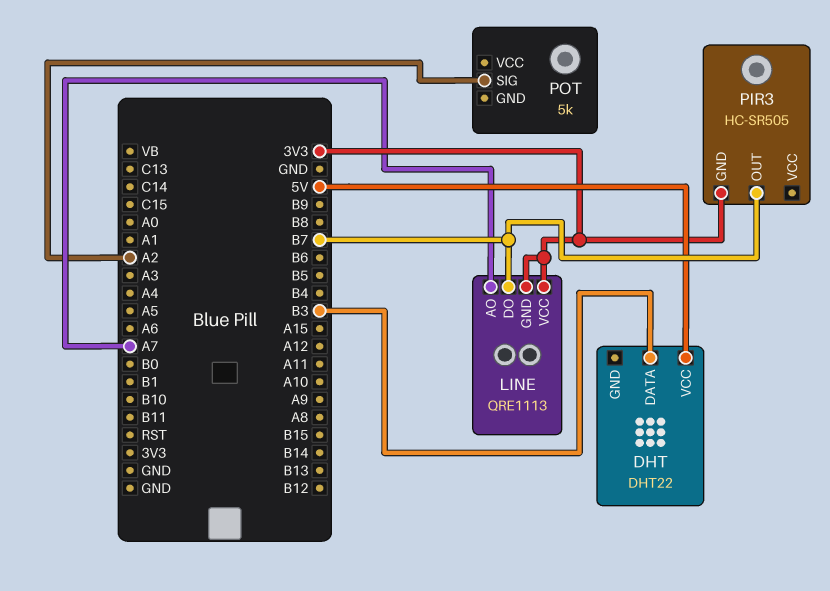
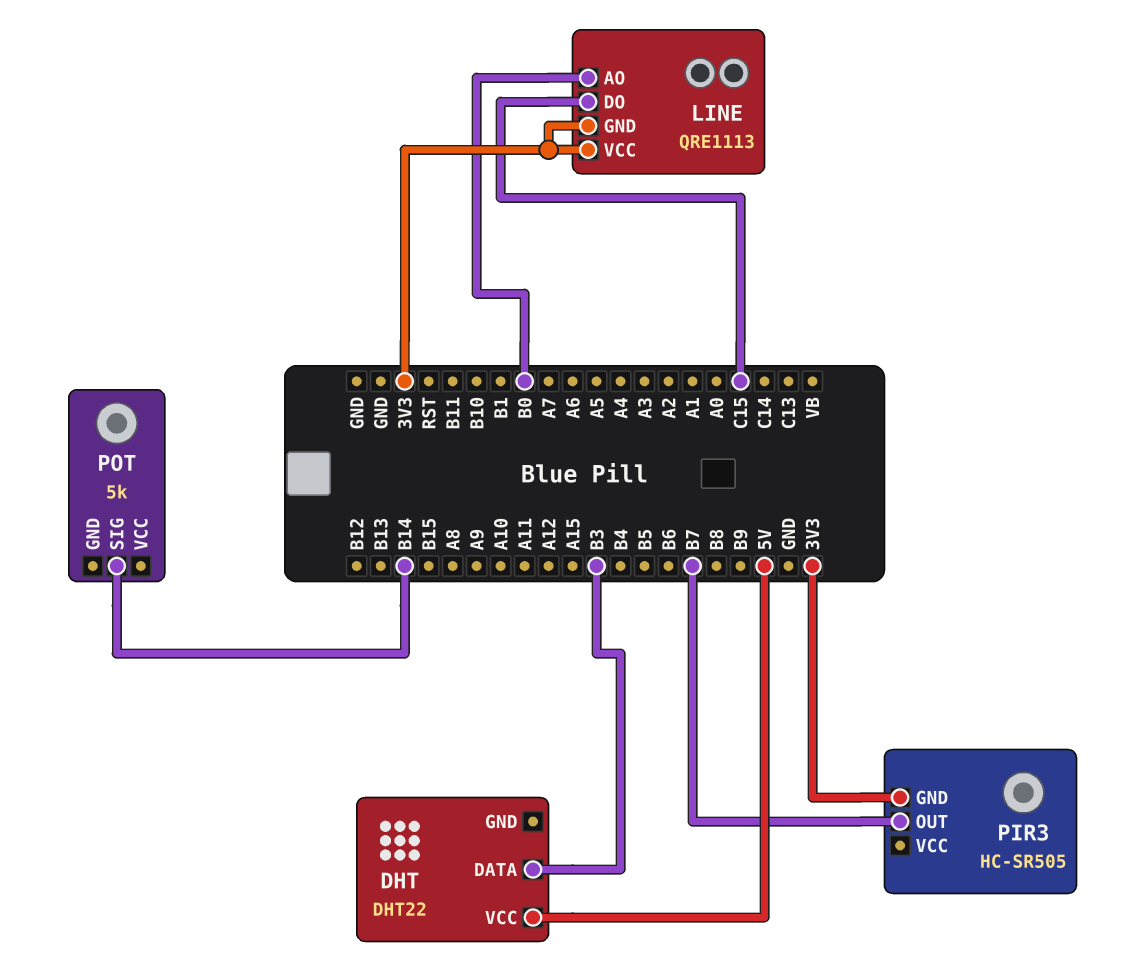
LINE pin AO: A7 -> B0
LINE pin DO: B7 -> C15
POT pin SIG: A2 -> B14

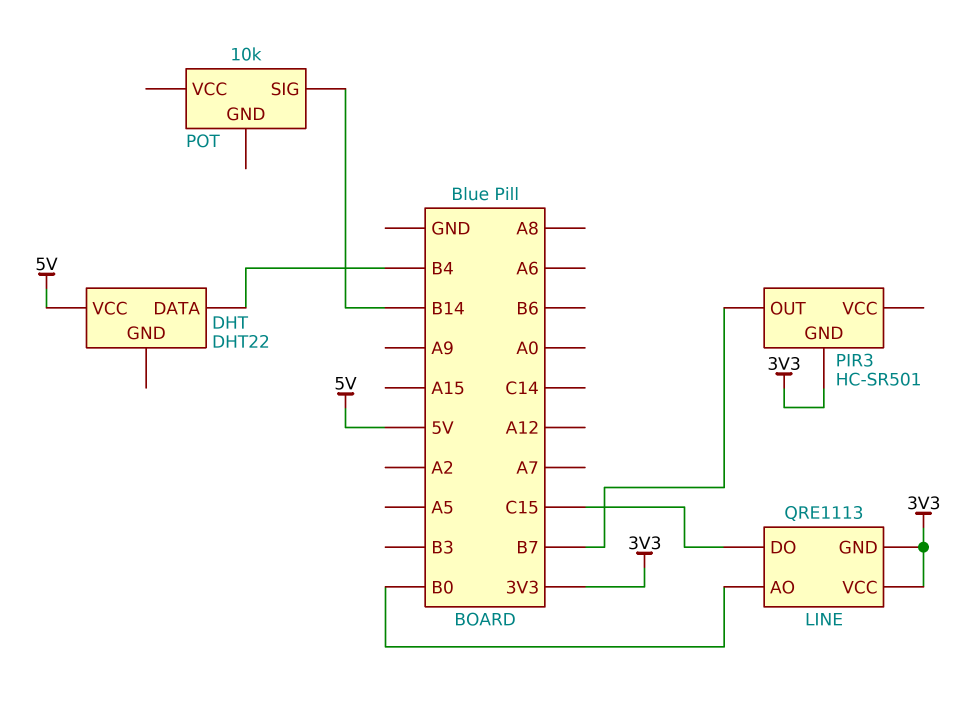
DHT pin DATA: B3 -> B4
PIR3: HC-SR505 -> HC-SR501
POT: 5k -> 10k

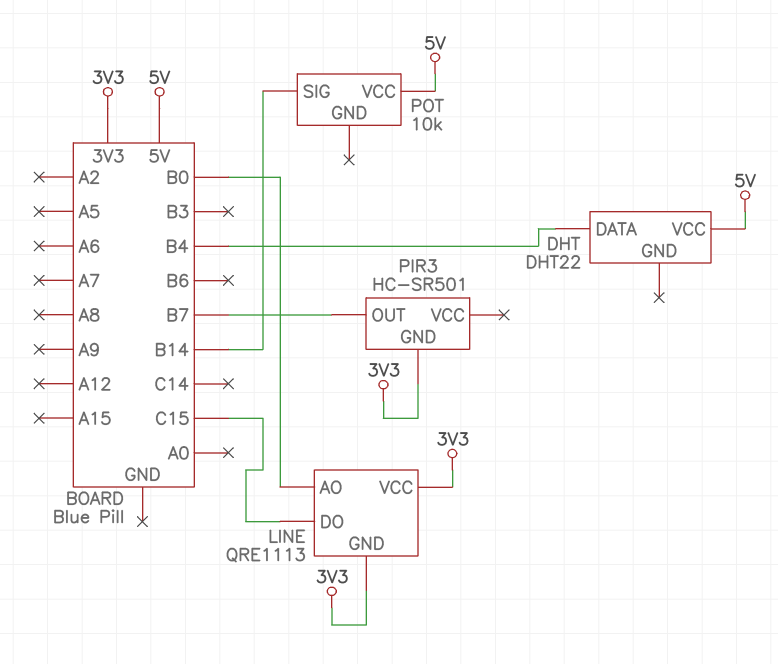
POT pin VCC: none -> 5V

